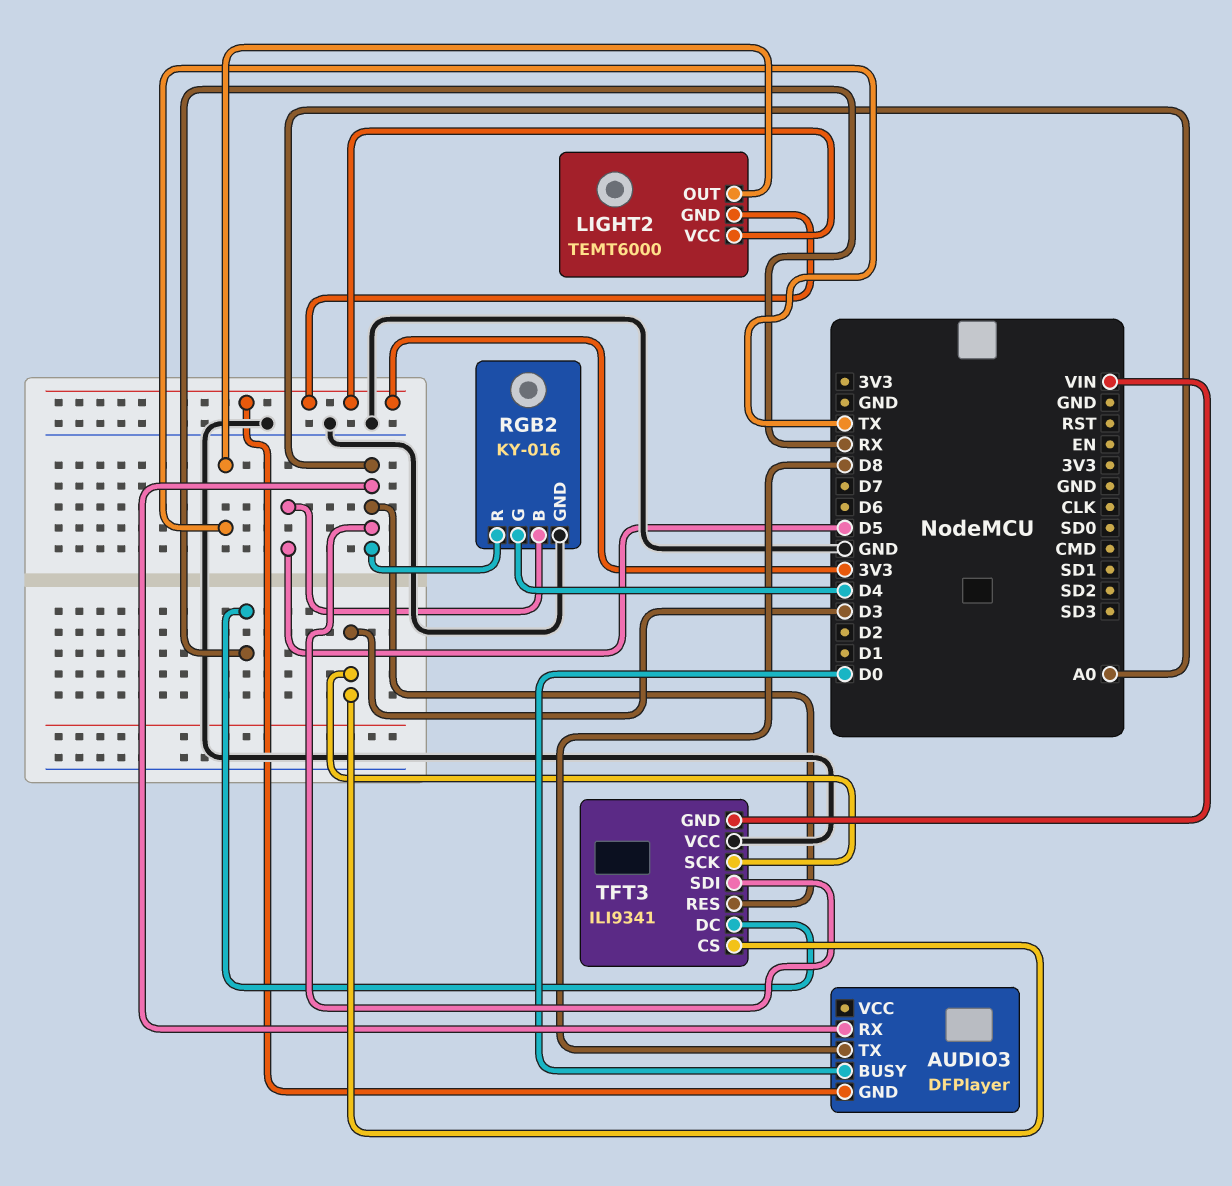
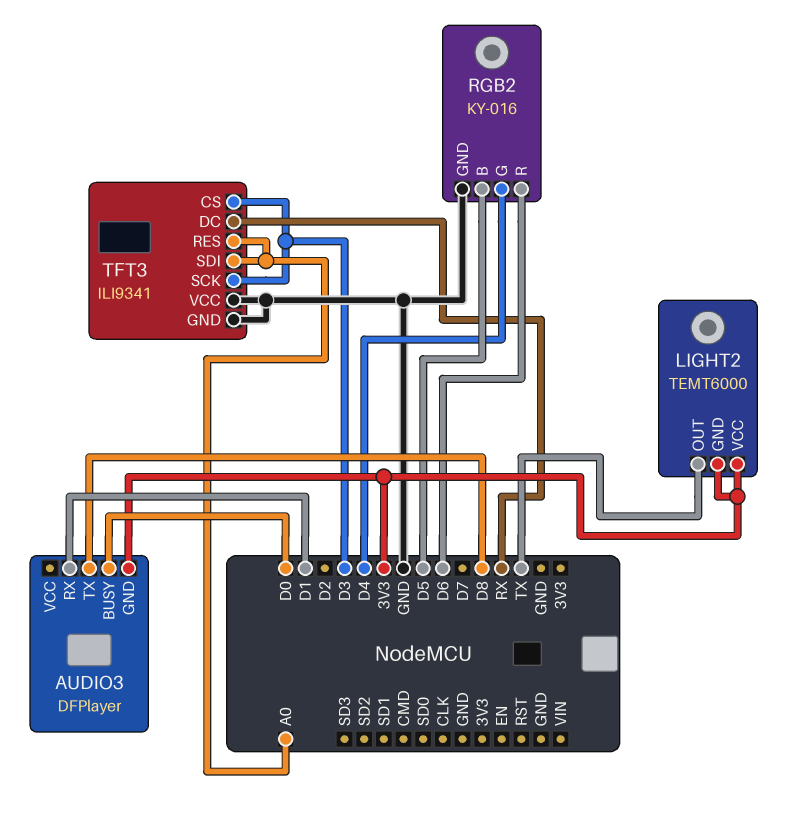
AUDIO3 pin RX: A0 -> D1
RGB2 pin R: A0 -> D6
TFT3 pin GND: VIN -> GND

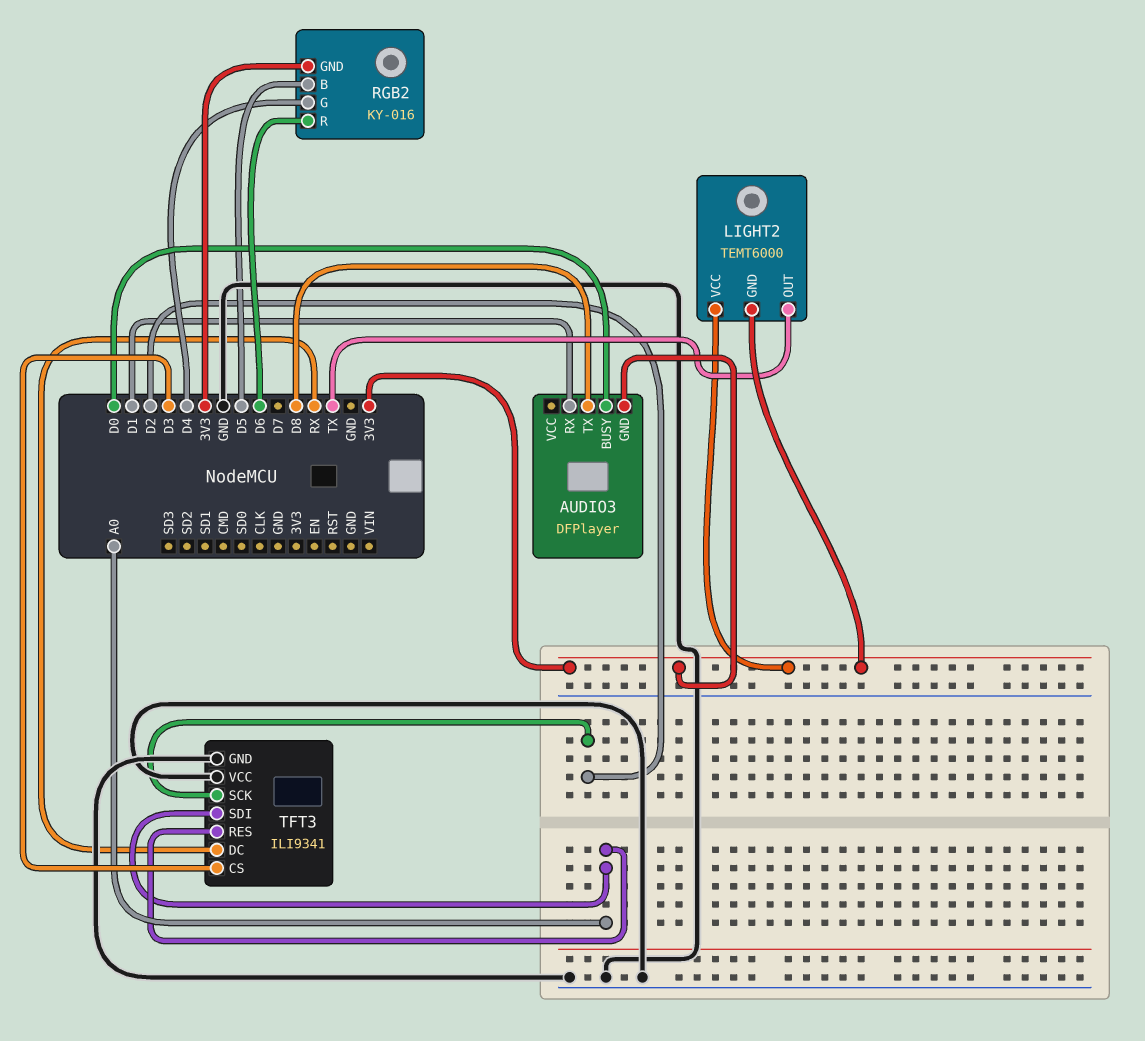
RGB2 pin GND: GND -> 3V3
TFT3 pin SCK: D3 -> D2

